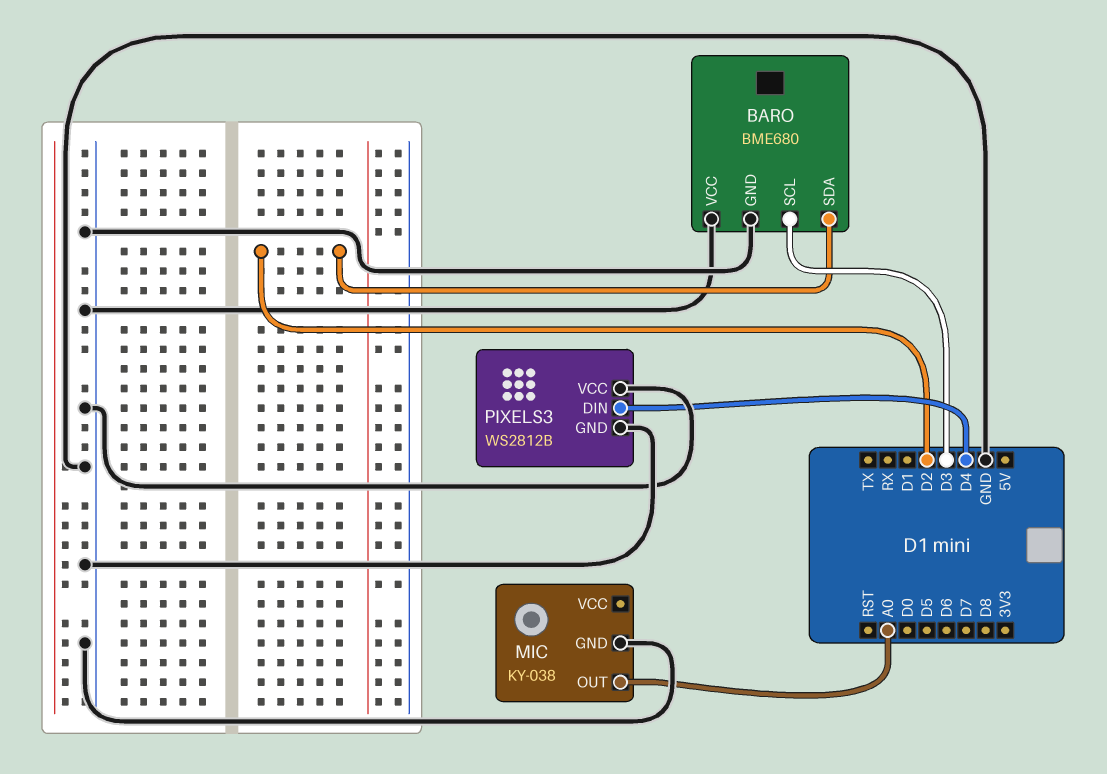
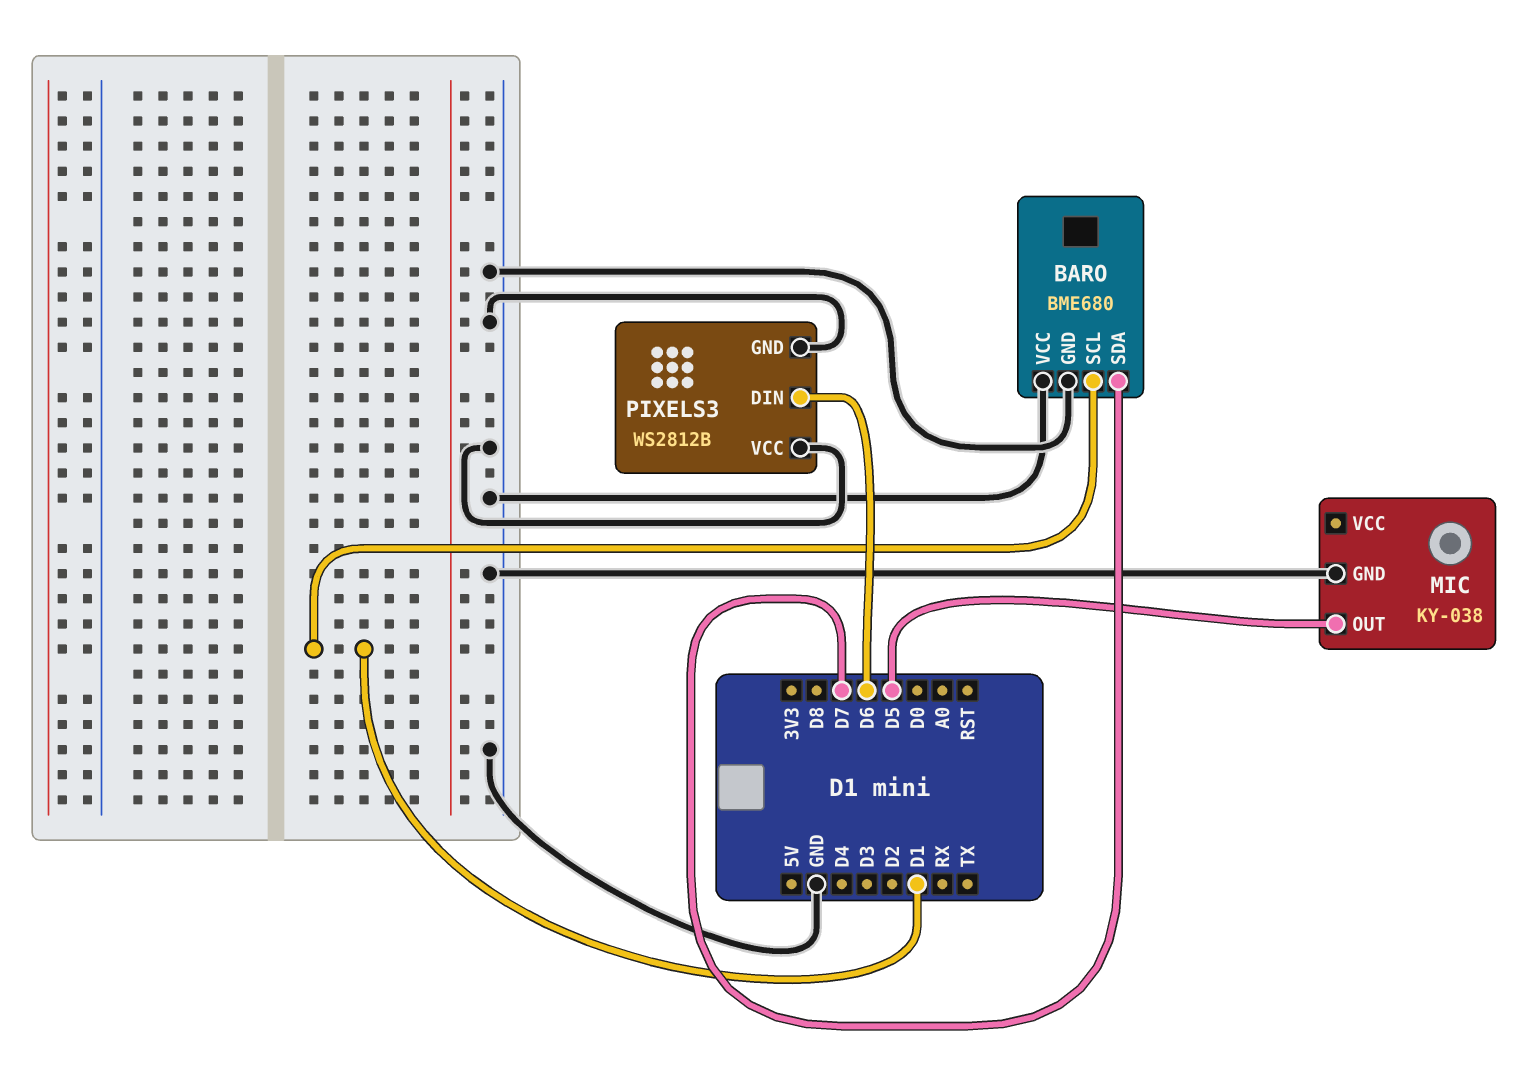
BARO pin SCL: D3 -> D1
BARO pin SDA: D2 -> D7
MIC pin OUT: A0 -> D5
PIXELS3 pin DIN: D4 -> D6

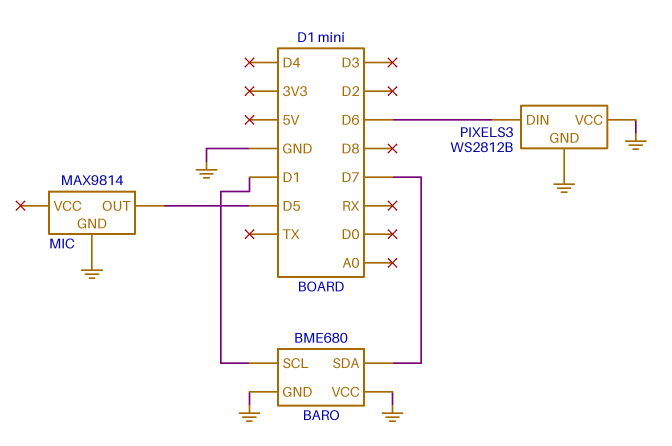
MIC: KY-038 -> MAX9814

